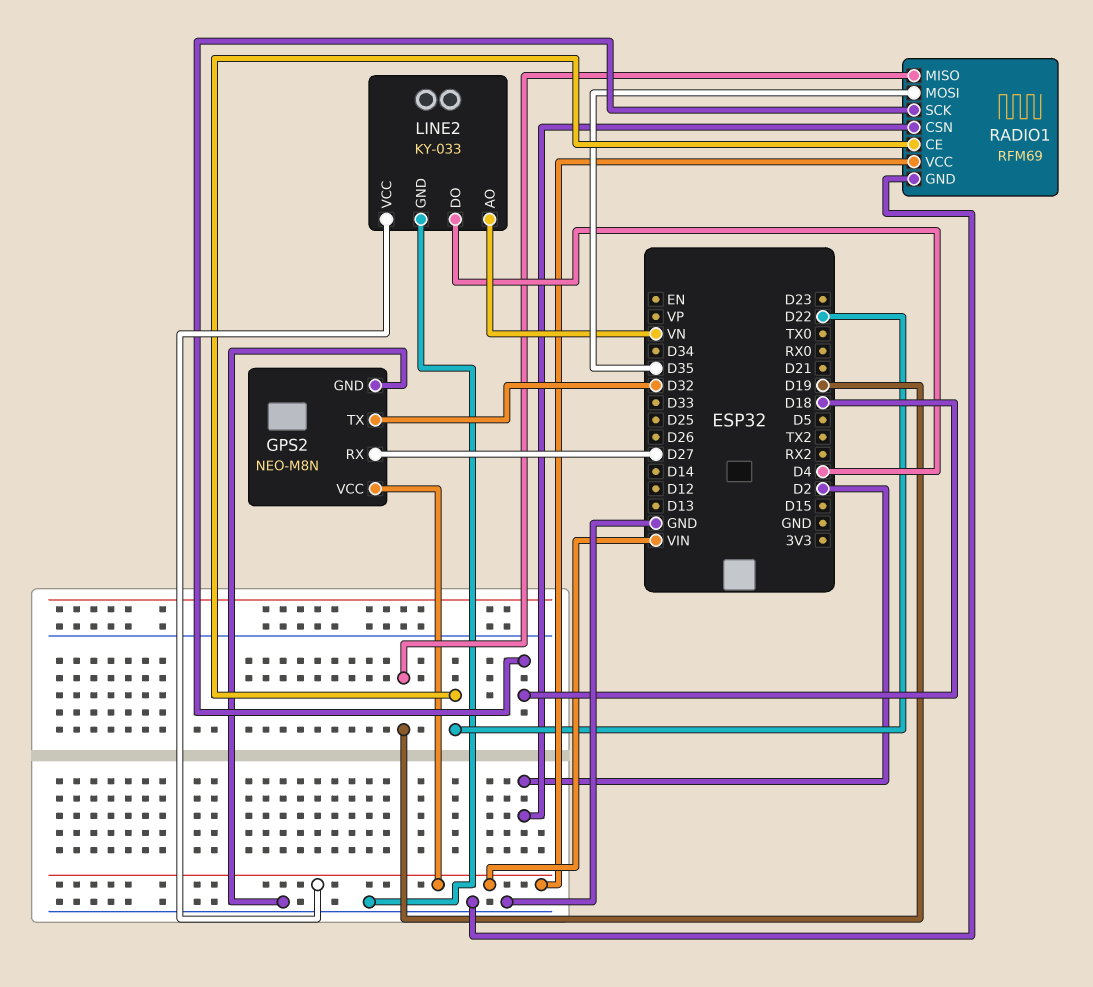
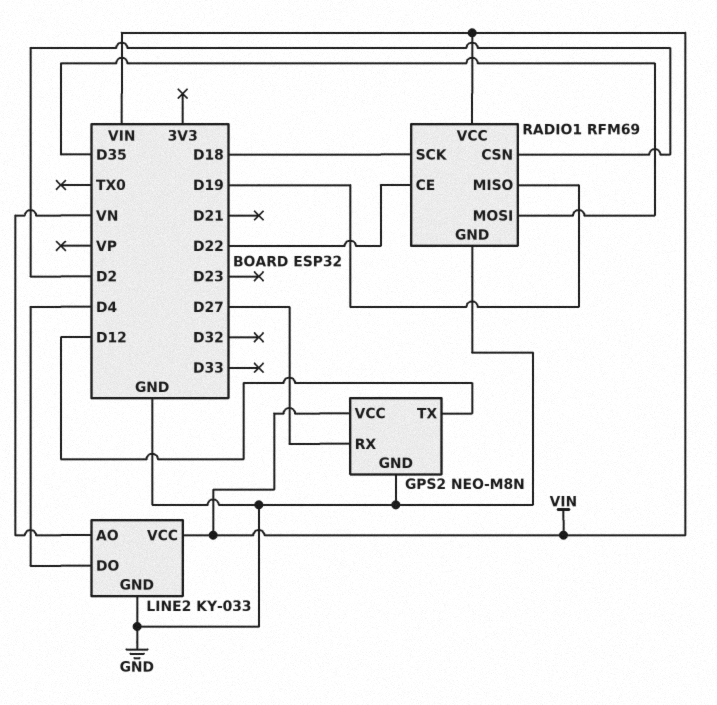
GPS2 pin TX: D32 -> D12

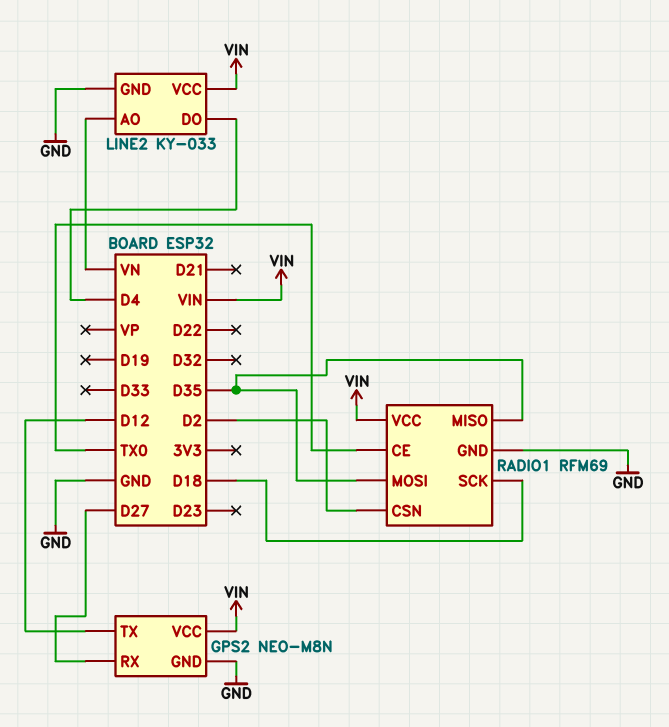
RADIO1 pin CE: D22 -> TX0
RADIO1 pin MISO: D19 -> D35

